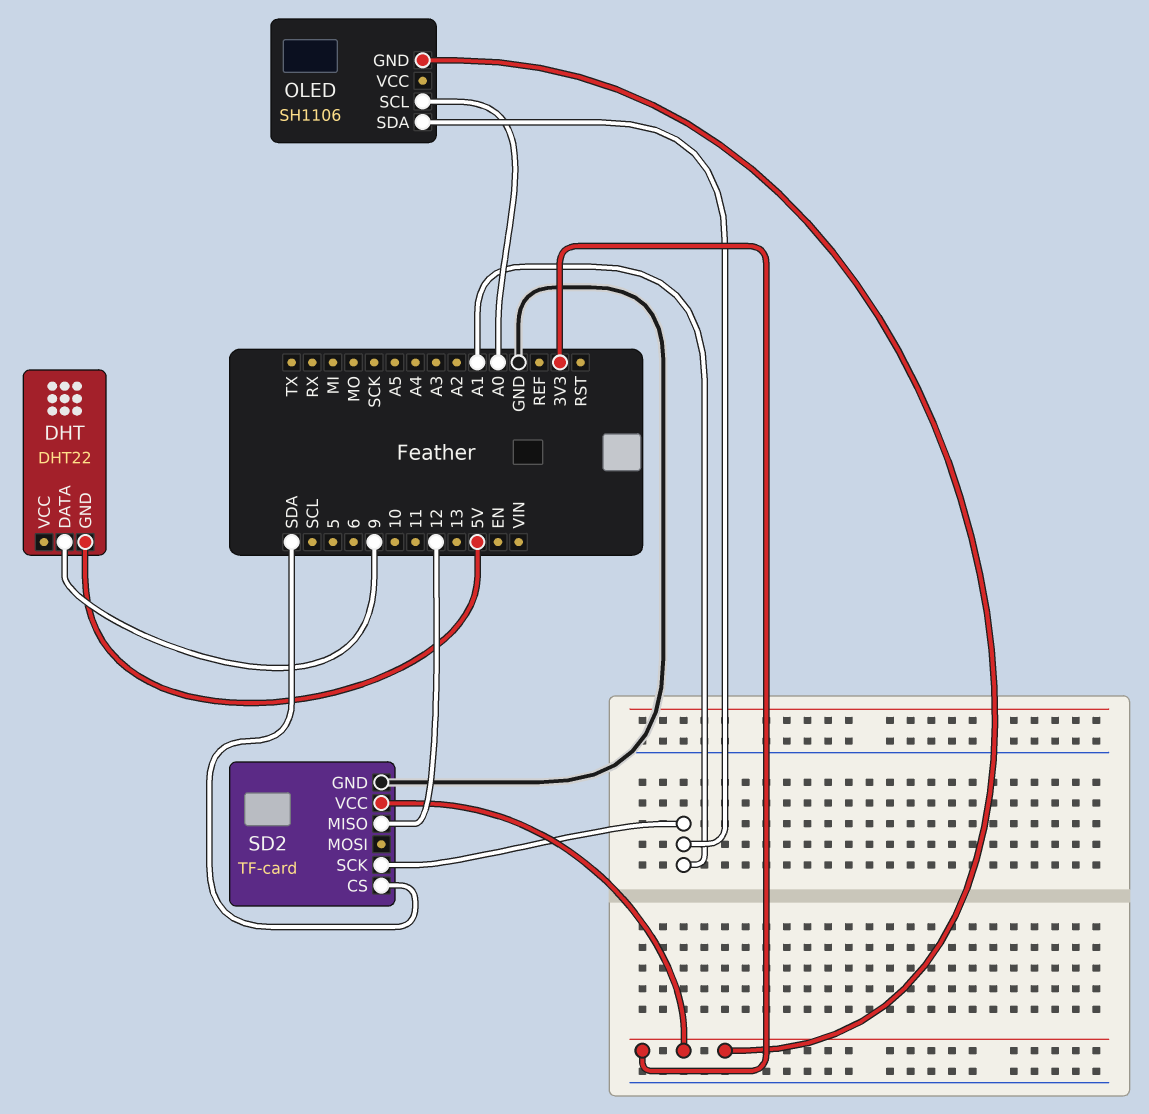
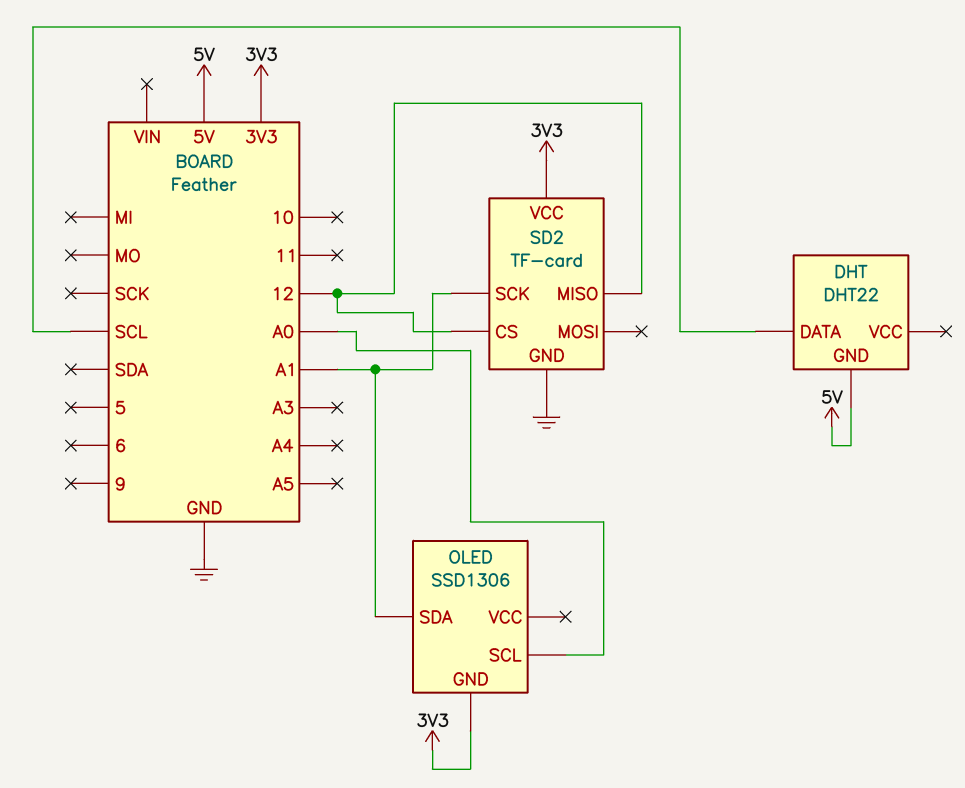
DHT pin DATA: 9 -> SCL
OLED: SH1106 -> SSD1306
SD2 pin CS: SDA -> 12

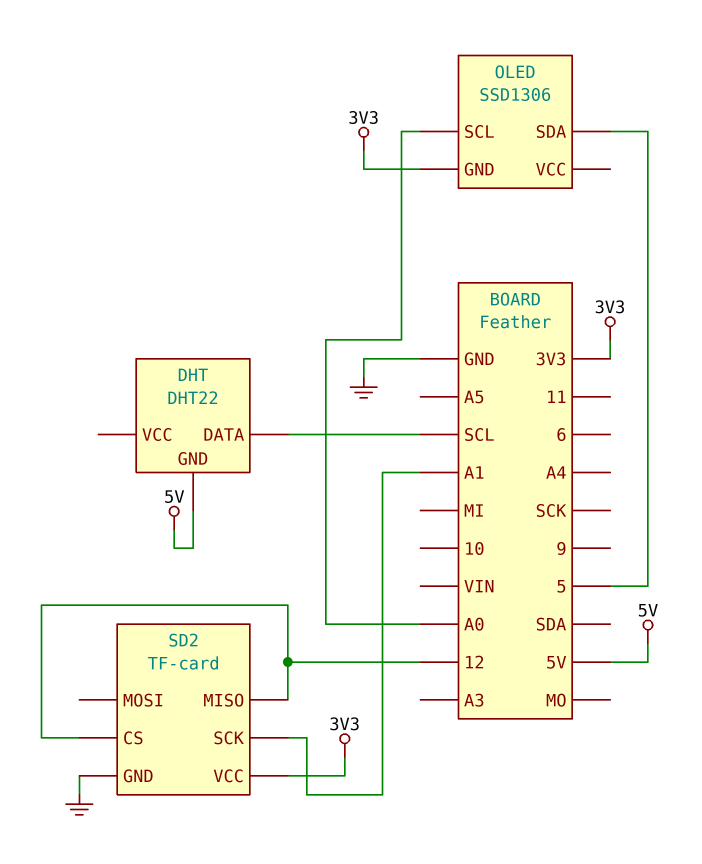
OLED pin SDA: A1 -> 5

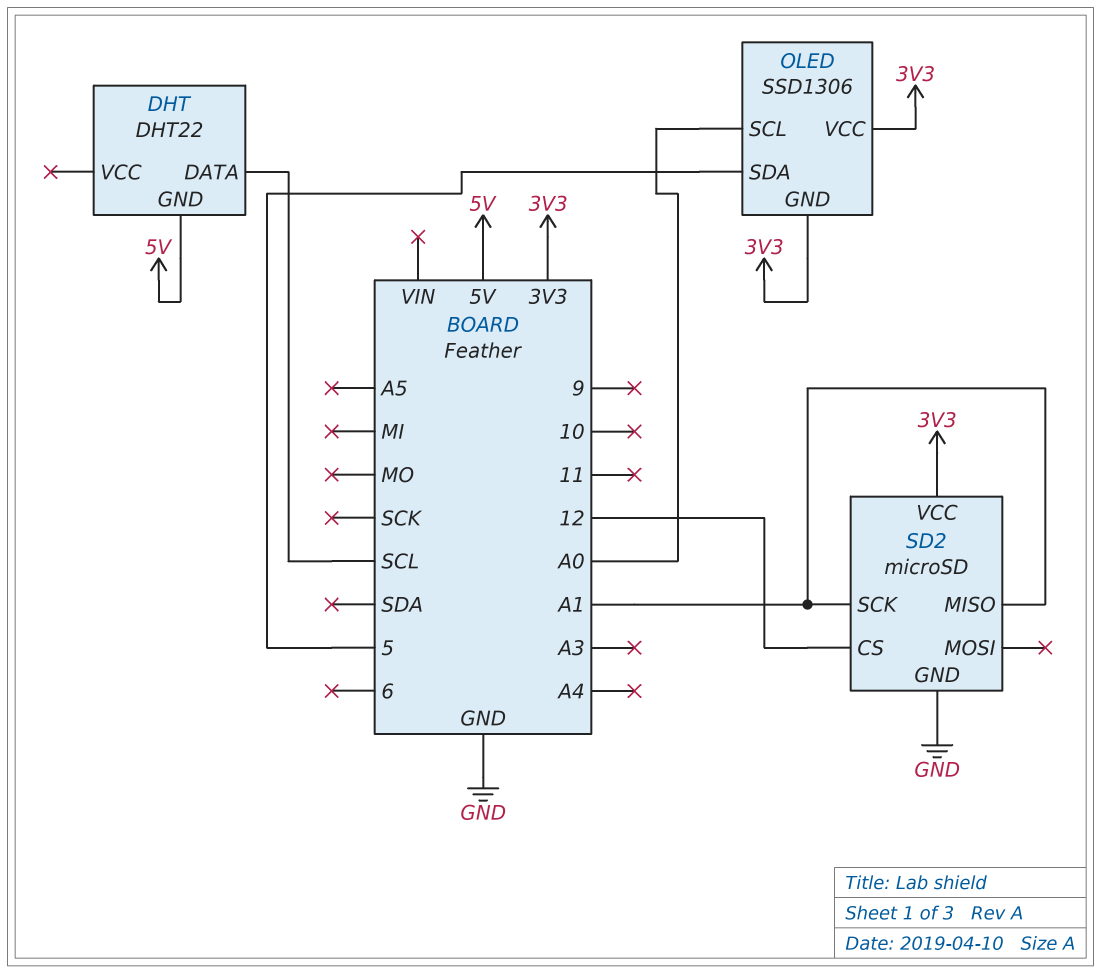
OLED pin VCC: none -> 3V3
SD2: TF-card -> microSD
SD2 pin MISO: 12 -> A1

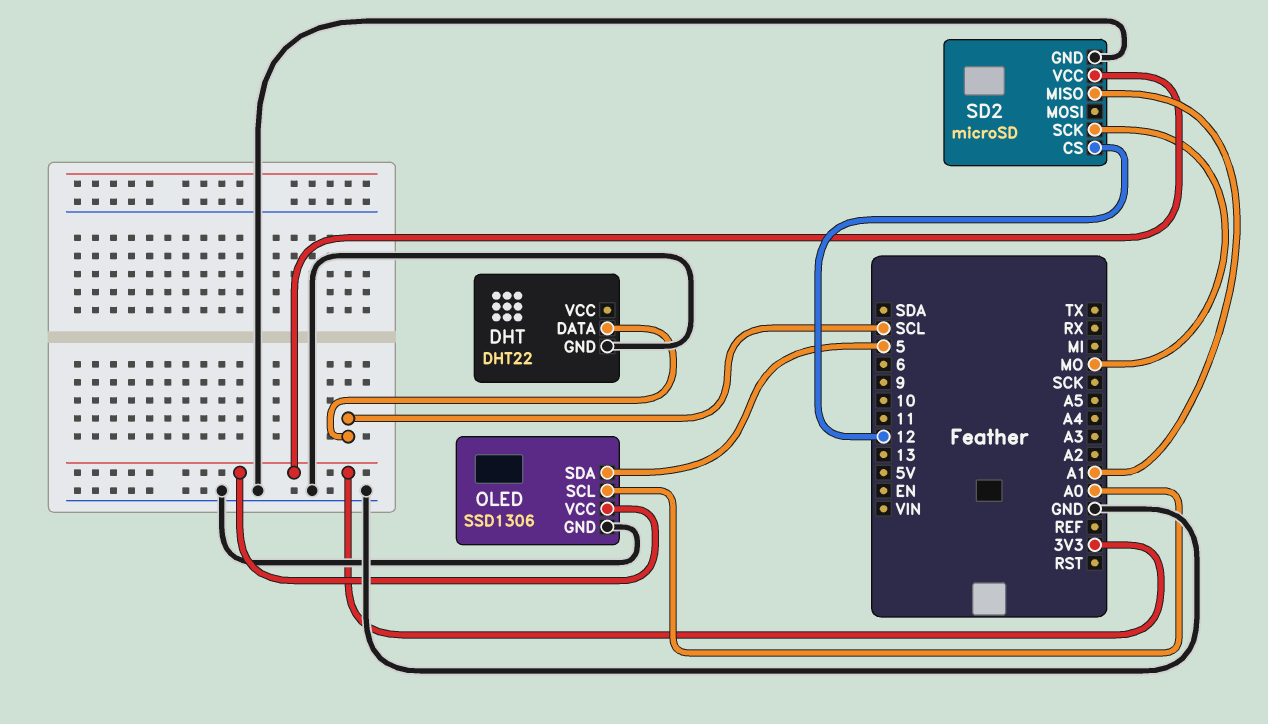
DHT pin GND: 5V -> GND
OLED pin GND: 3V3 -> GND
SD2 pin SCK: A1 -> MO

